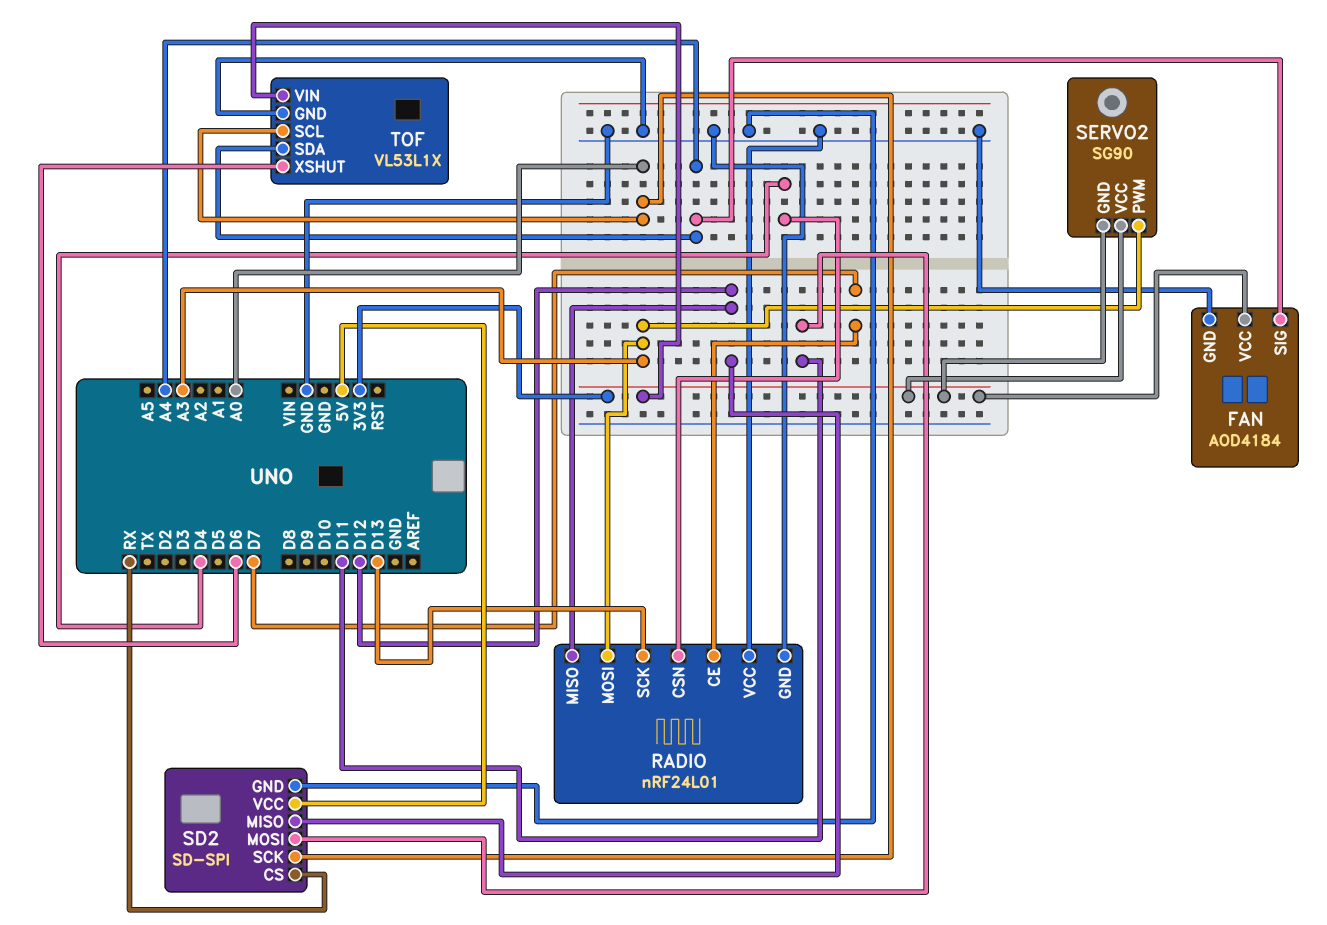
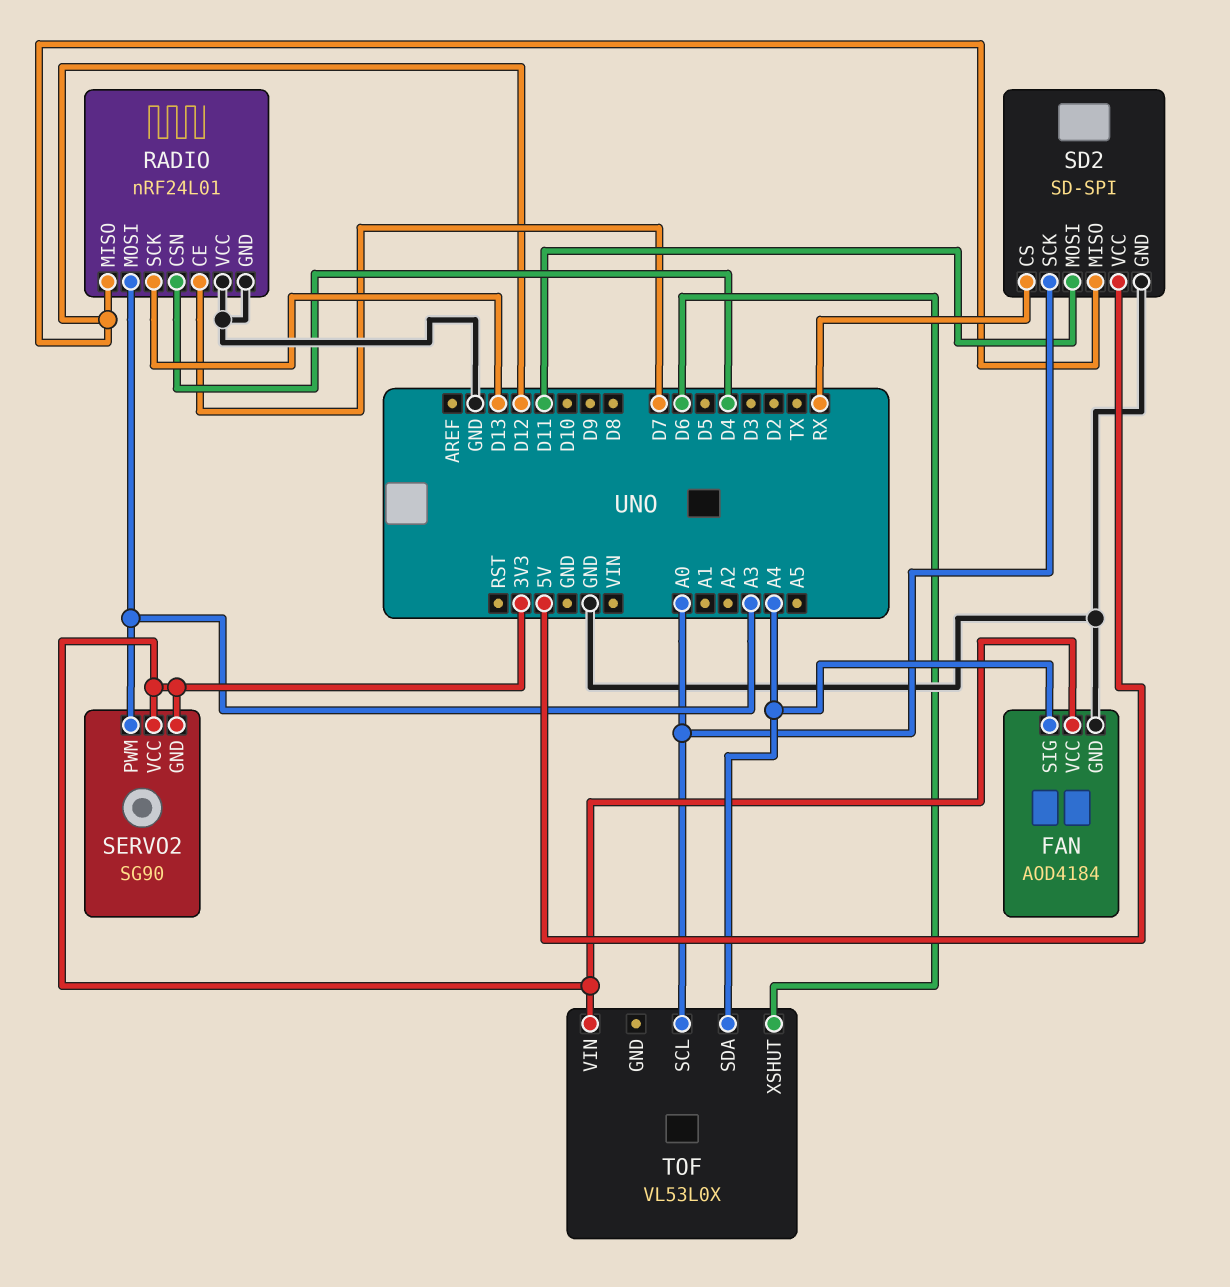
TOF: VL53L1X -> VL53L0X
TOF pin GND: GND -> none

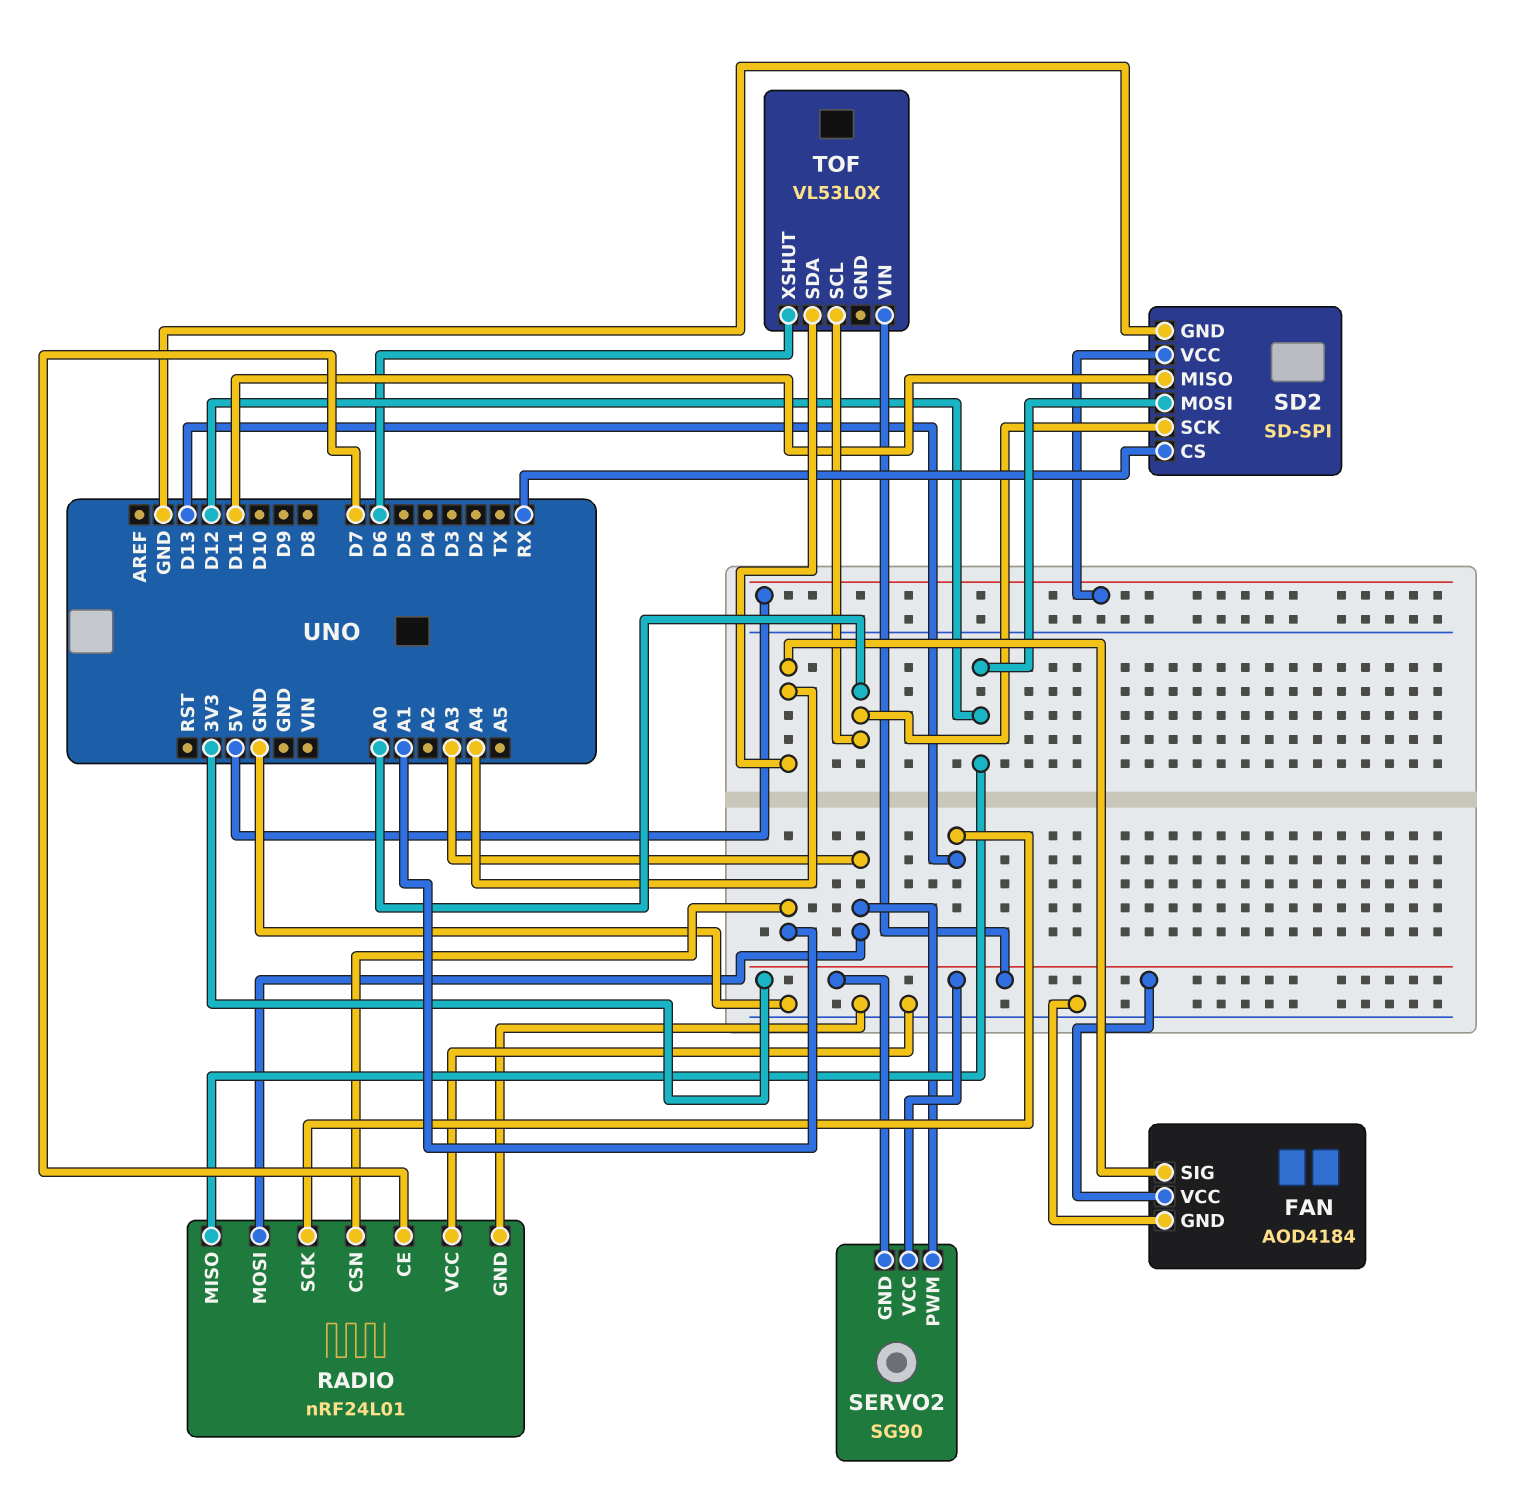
RADIO pin CSN: D4 -> A1
SD2 pin MISO: D12 -> D11
SD2 pin MOSI: D11 -> D12

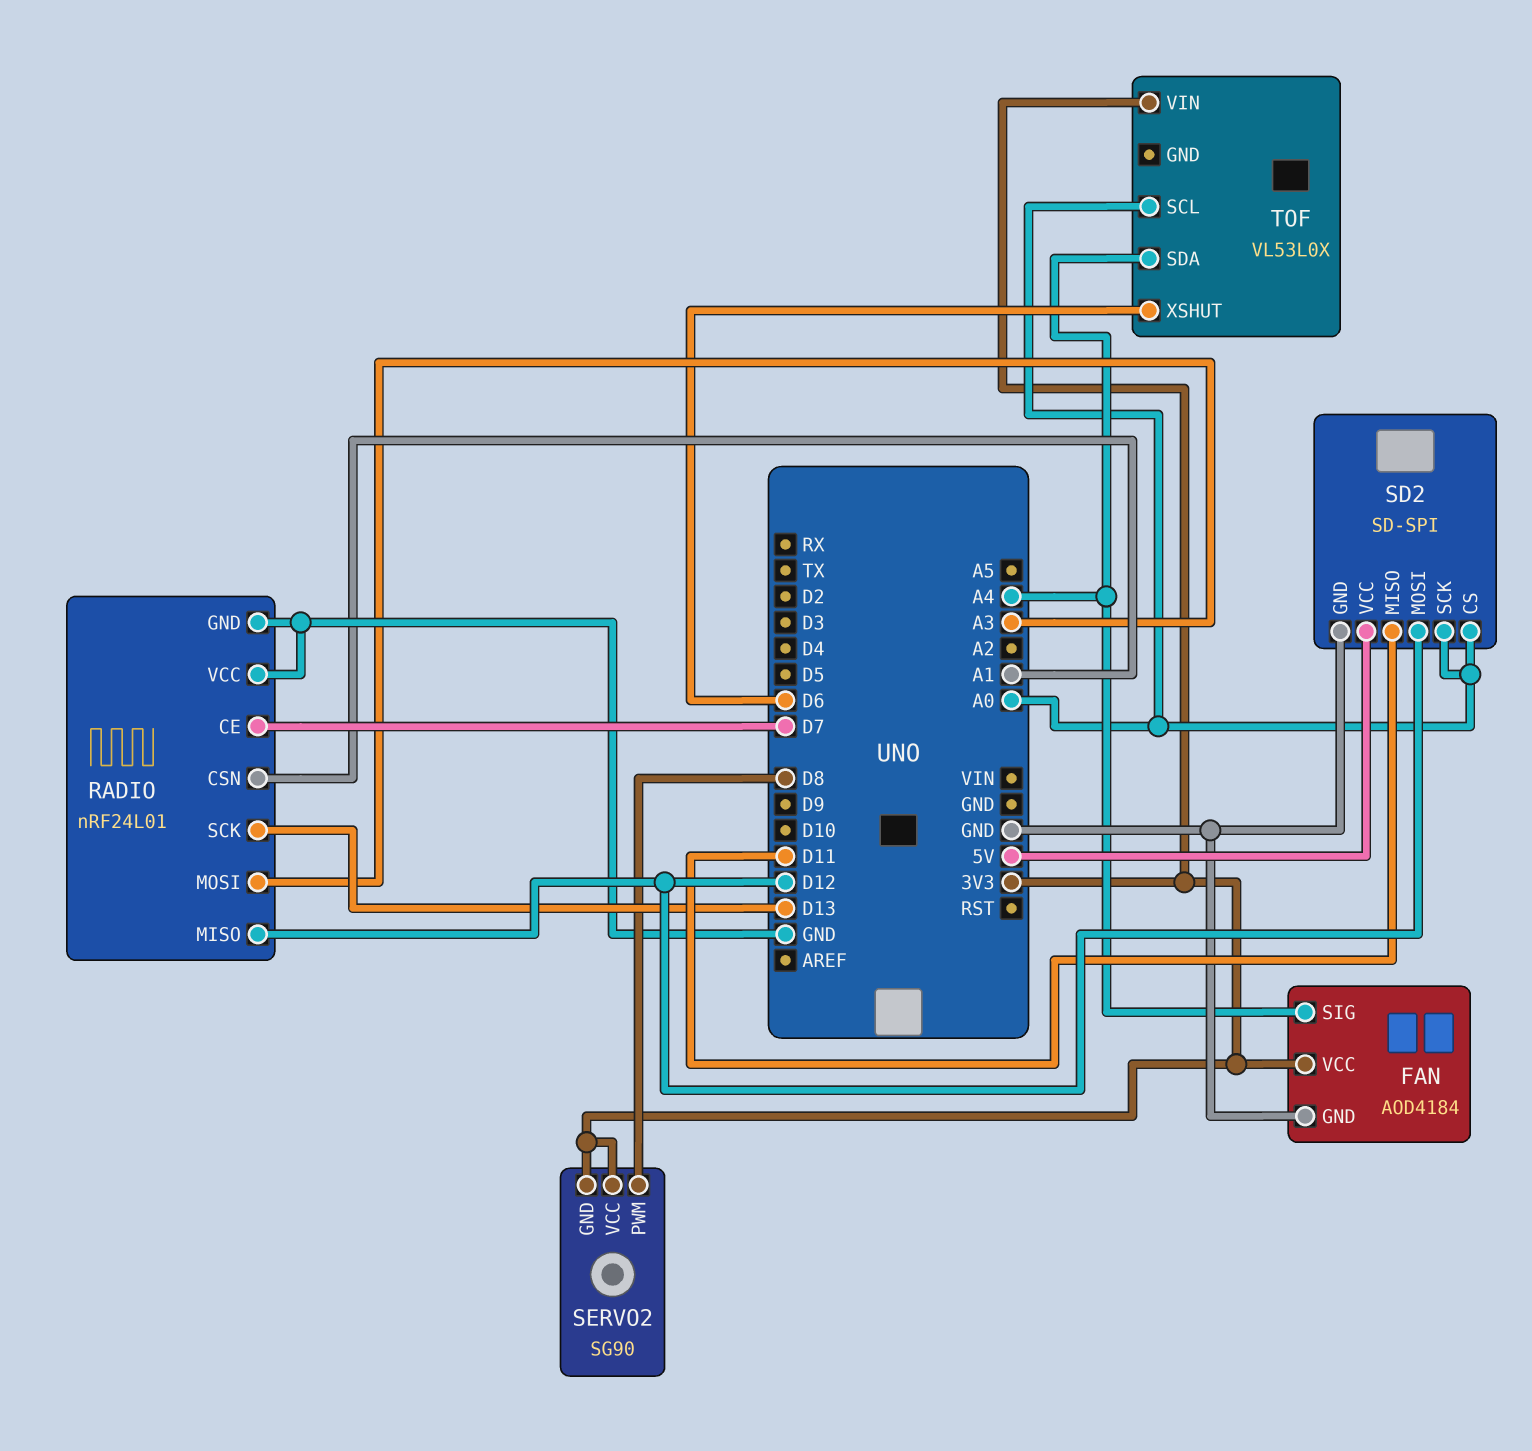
SD2 pin CS: RX -> A0
SERVO2 pin PWM: A3 -> D8

